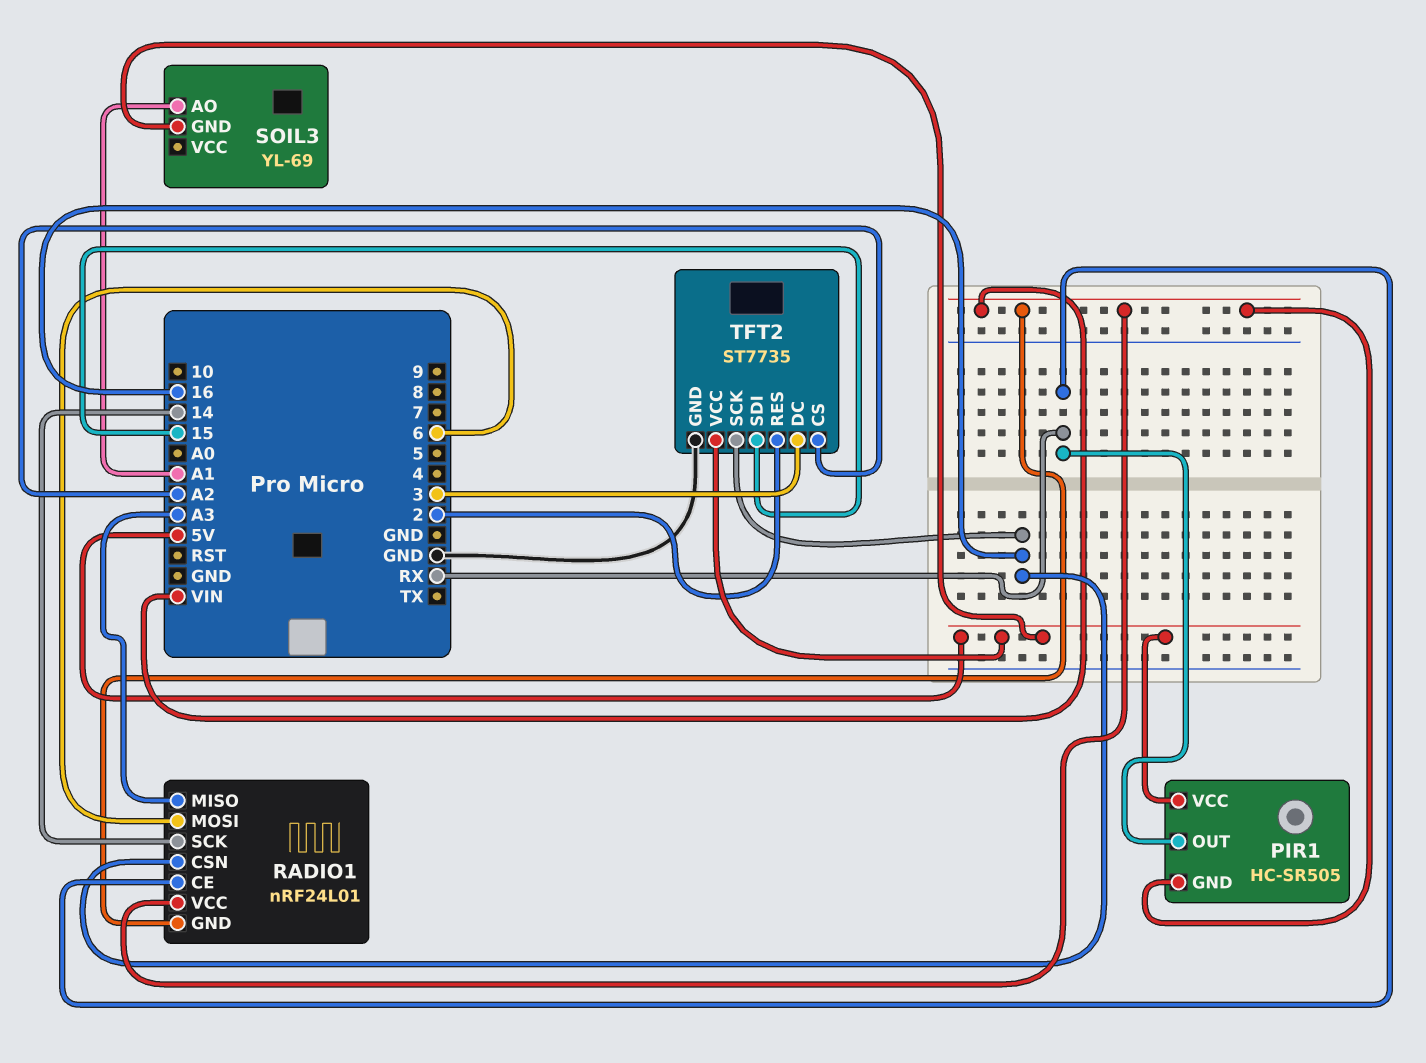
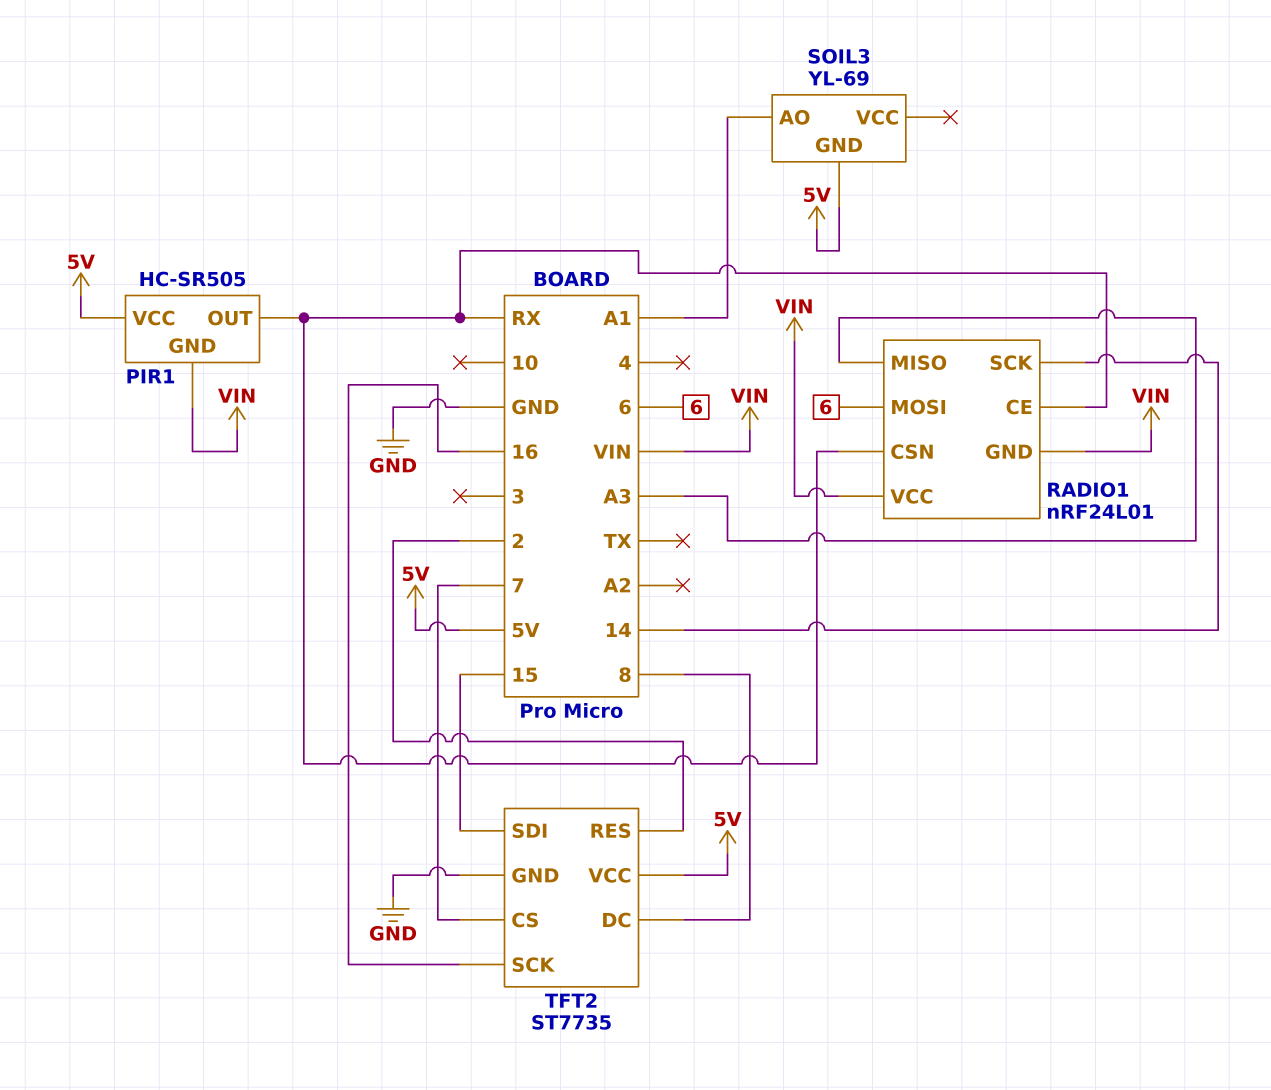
RADIO1 pin CSN: 16 -> RX
TFT2 pin CS: A2 -> 7
TFT2 pin DC: 3 -> 8

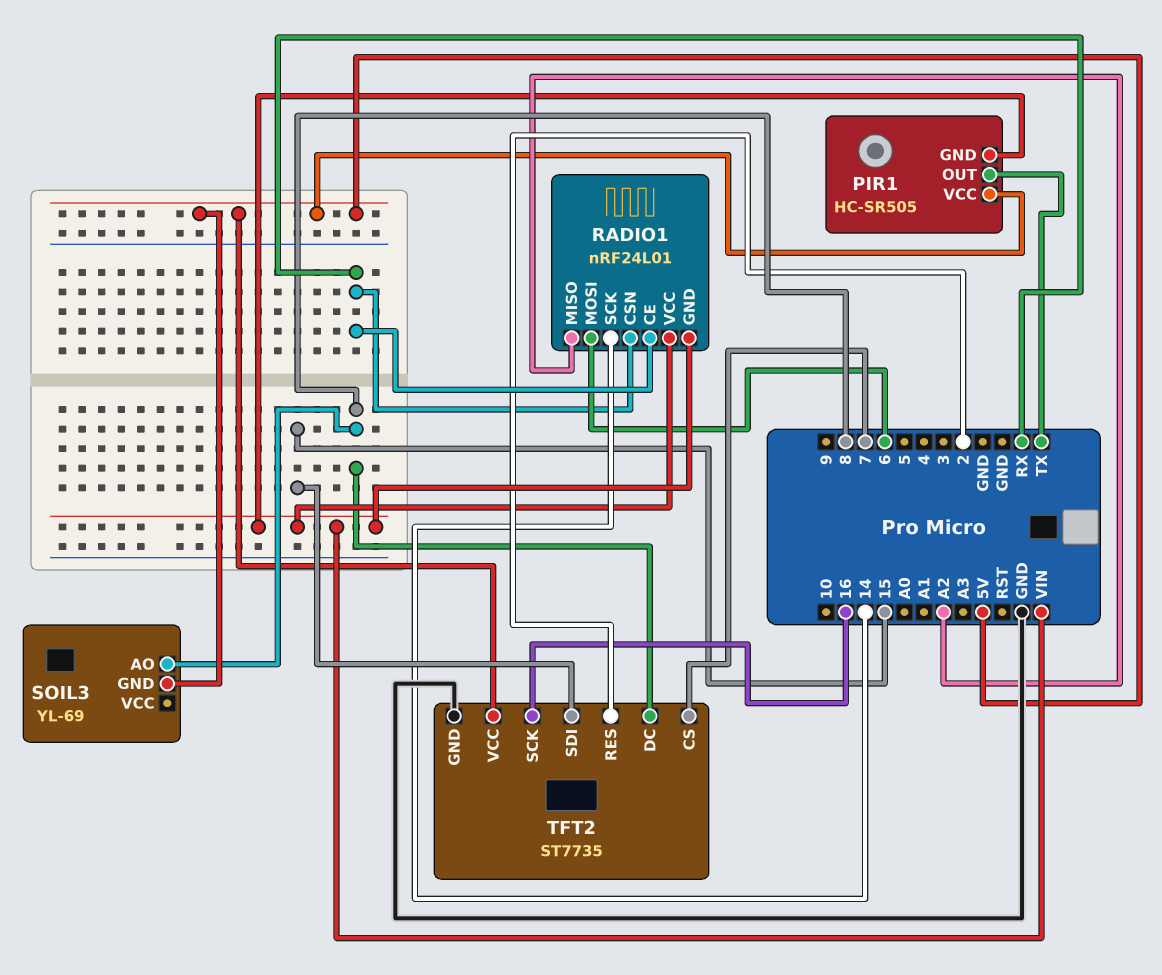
PIR1 pin OUT: RX -> TX
RADIO1 pin MISO: A3 -> A2
SOIL3 pin AO: A1 -> 8

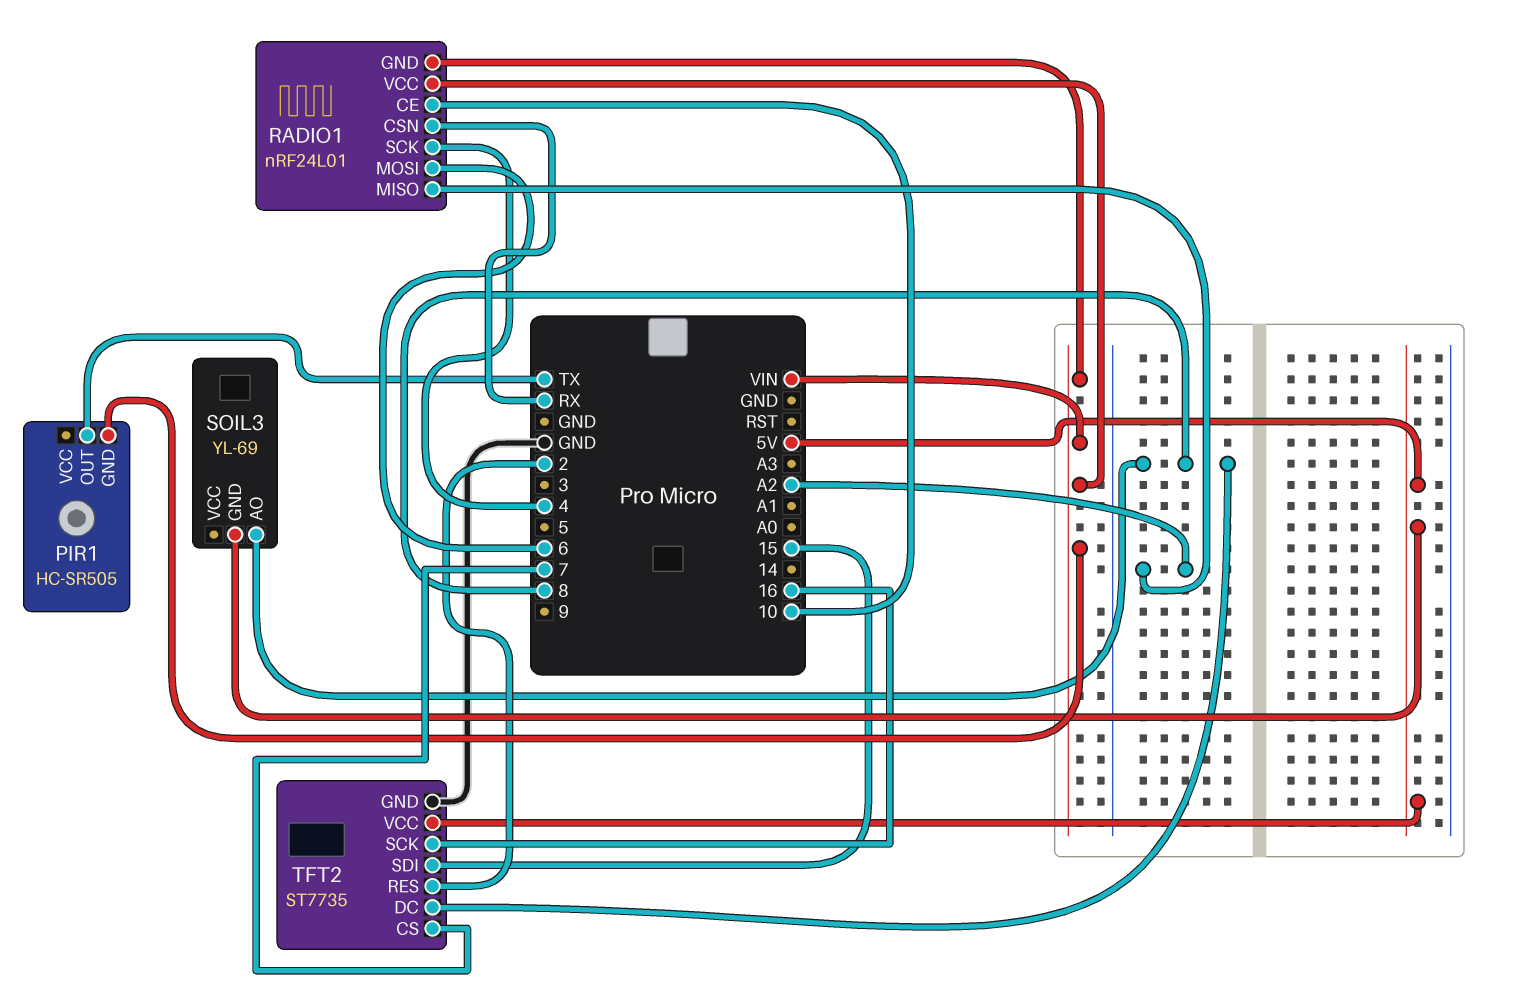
PIR1 pin VCC: 5V -> none
RADIO1 pin CE: RX -> 10
RADIO1 pin SCK: 14 -> 4

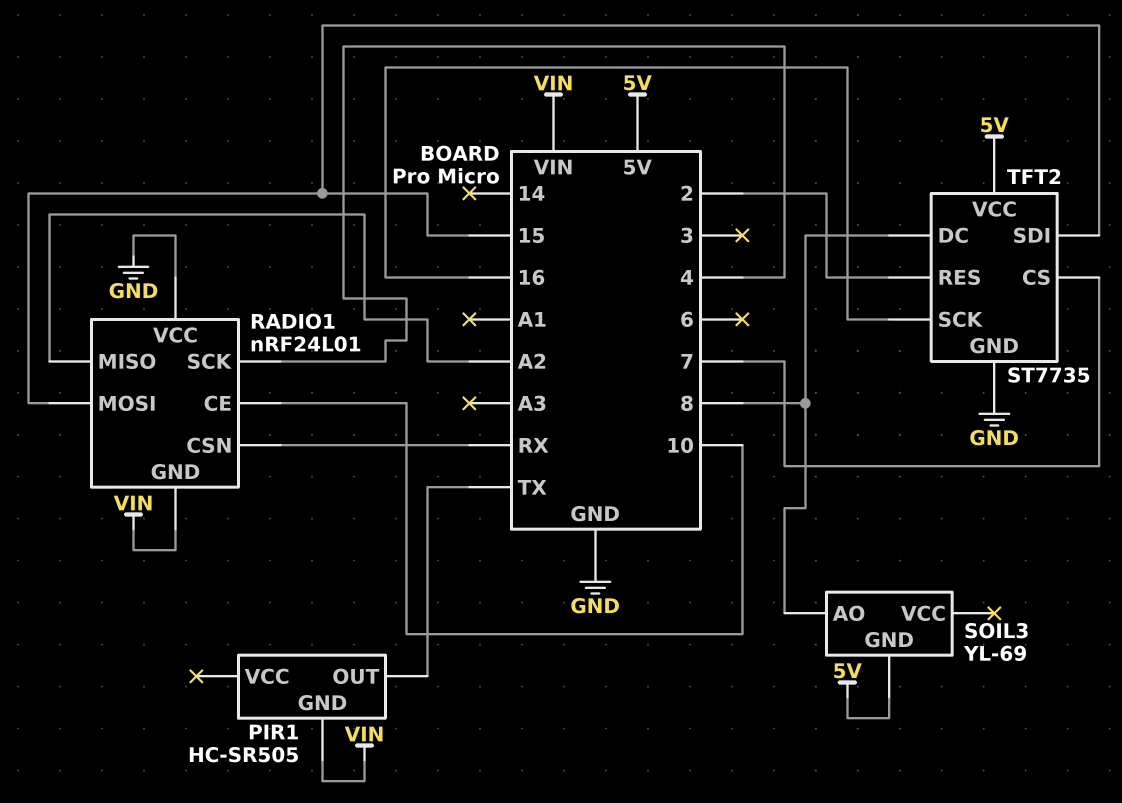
RADIO1 pin MOSI: 6 -> 15
RADIO1 pin VCC: VIN -> GND

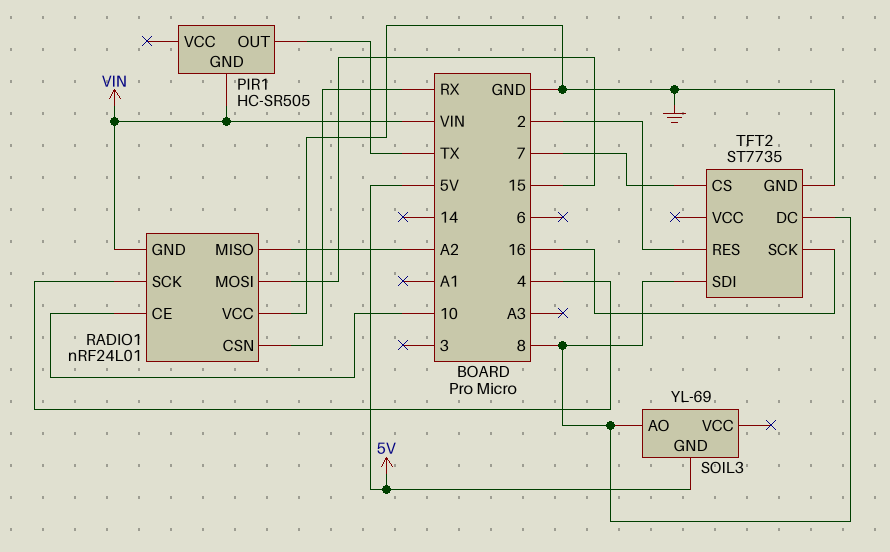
TFT2 pin SDI: 15 -> 8
TFT2 pin VCC: 5V -> none

